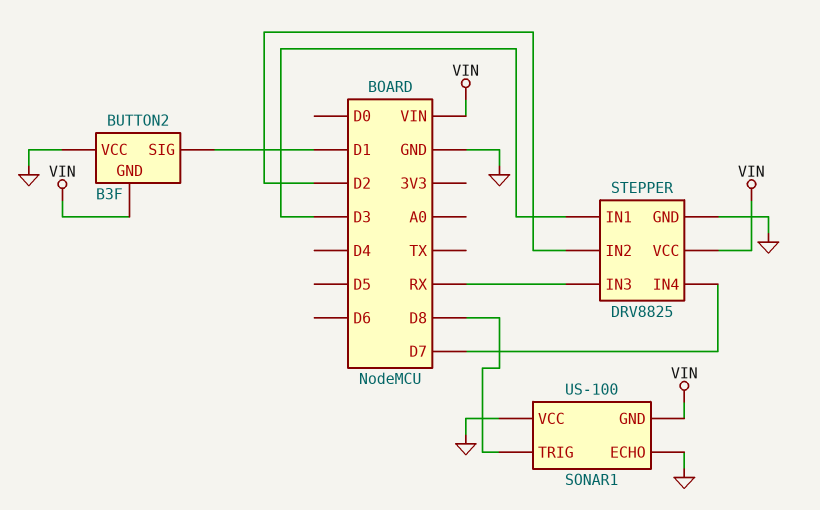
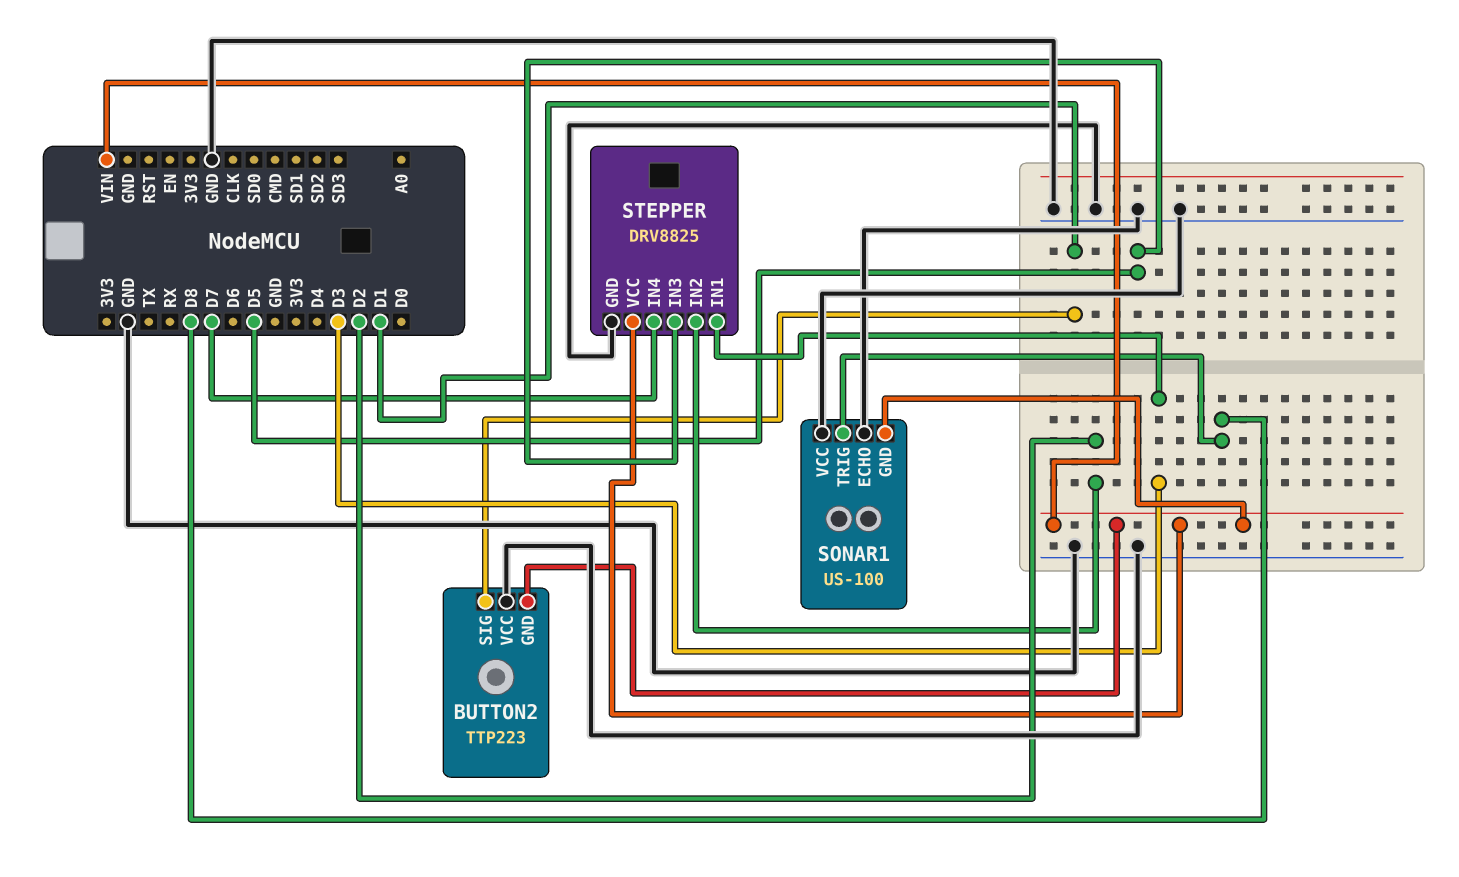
BUTTON2: B3F -> TTP223
STEPPER pin IN3: RX -> D5

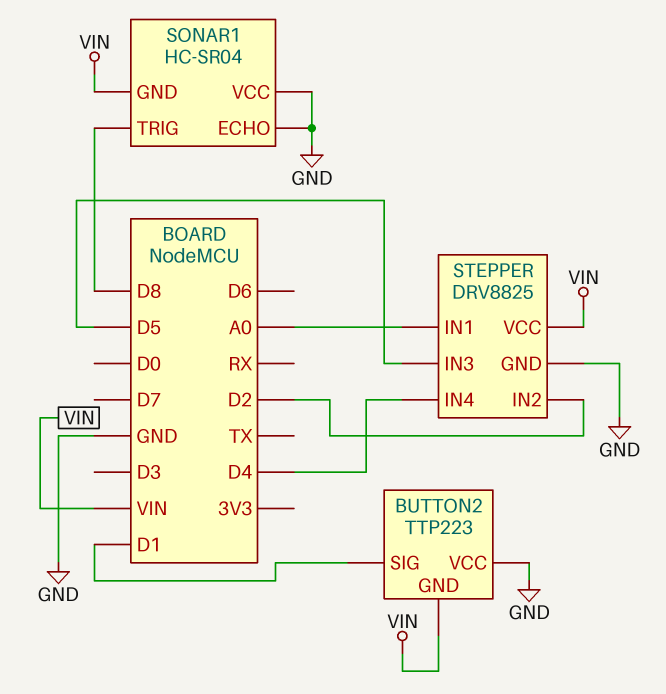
SONAR1: US-100 -> HC-SR04
STEPPER pin IN1: D3 -> A0
STEPPER pin IN4: D7 -> D4

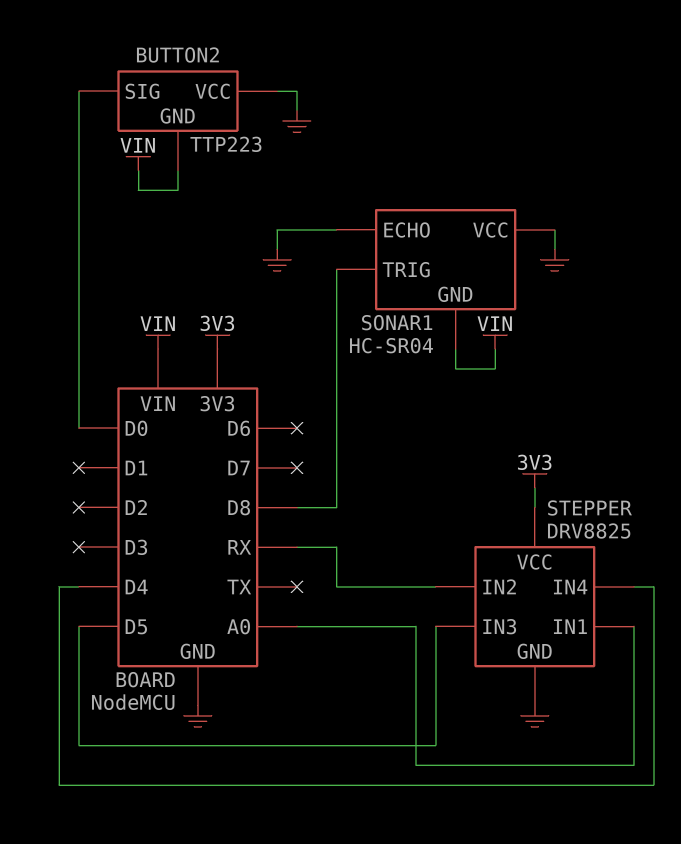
BUTTON2 pin SIG: D1 -> D0
STEPPER pin IN2: D2 -> RX
STEPPER pin VCC: VIN -> 3V3

